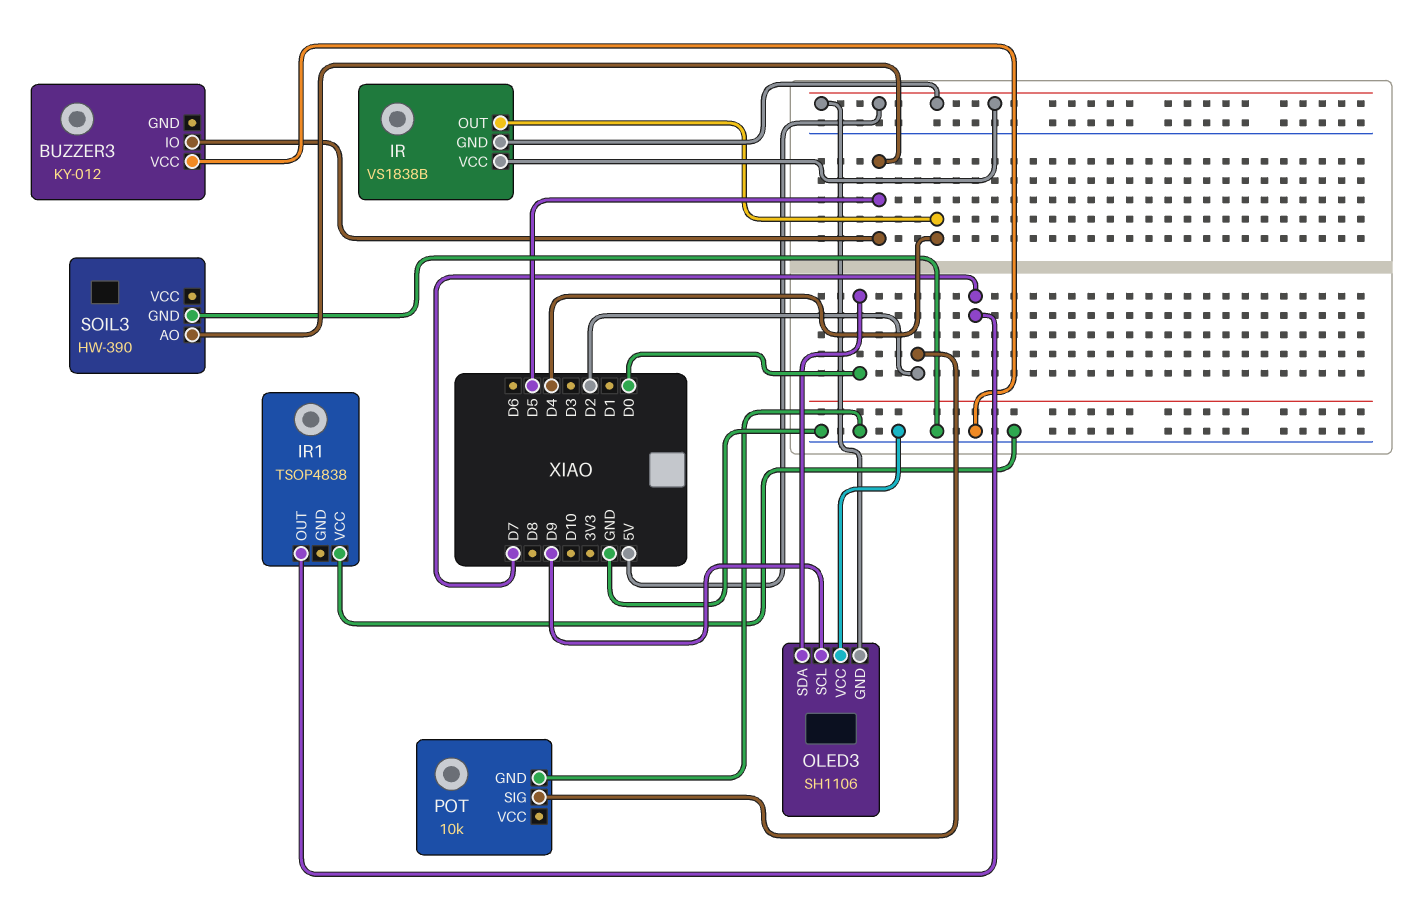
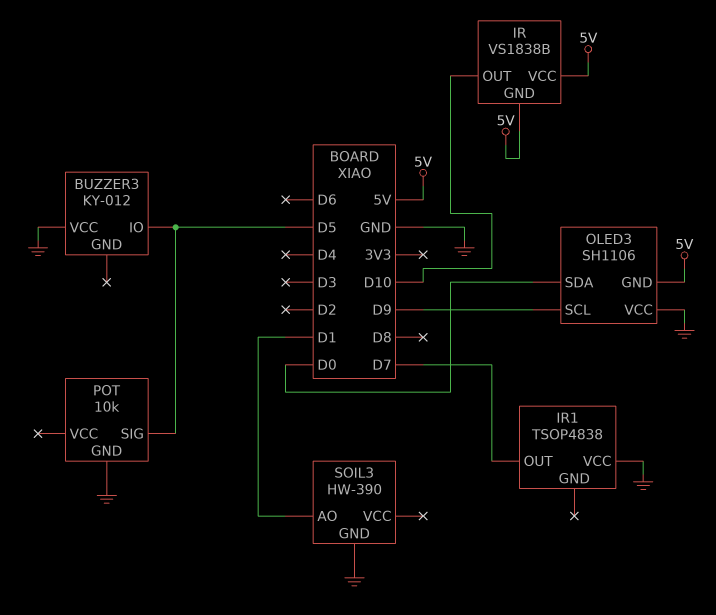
IR pin OUT: D4 -> D10
POT pin SIG: D2 -> D5
SOIL3 pin AO: D5 -> D1

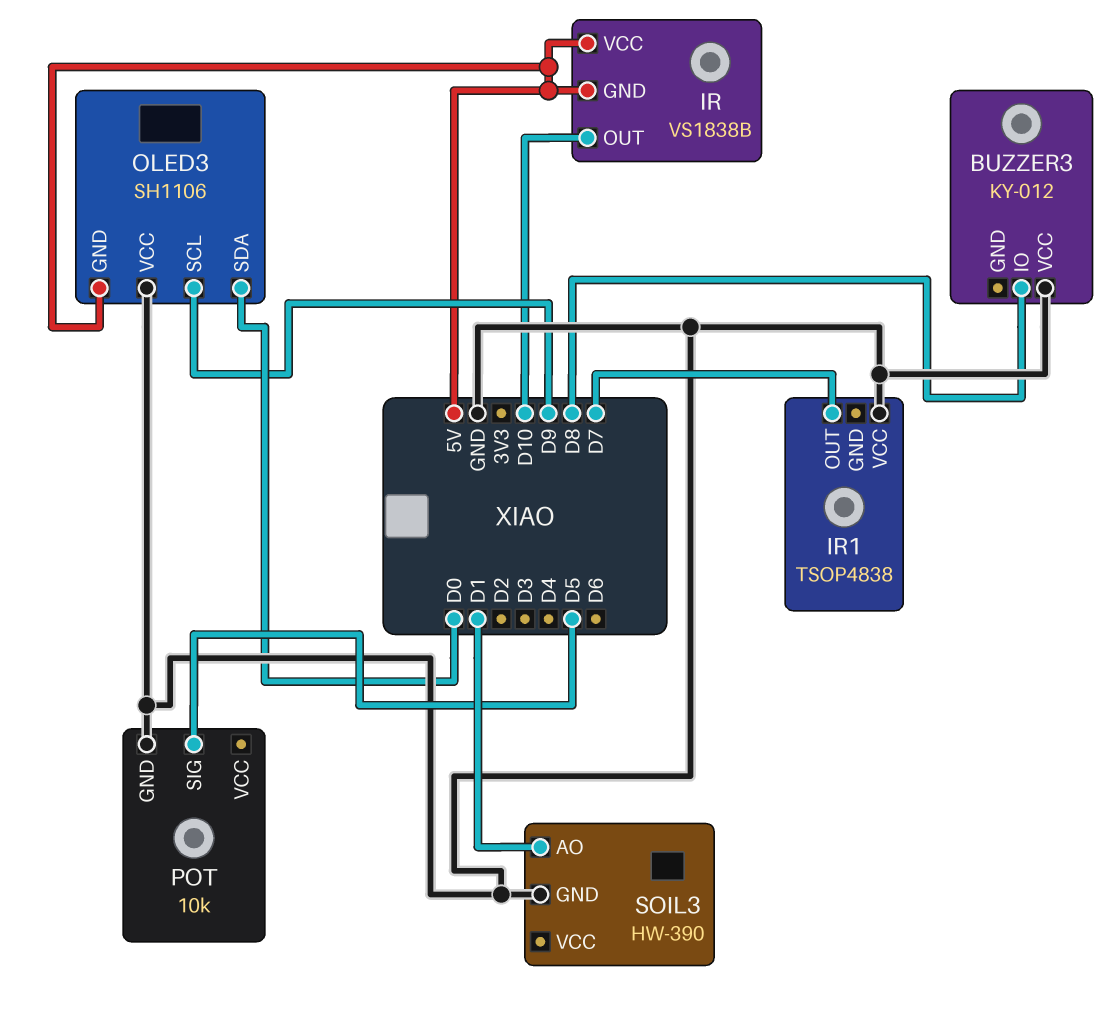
BUZZER3 pin IO: D5 -> D8

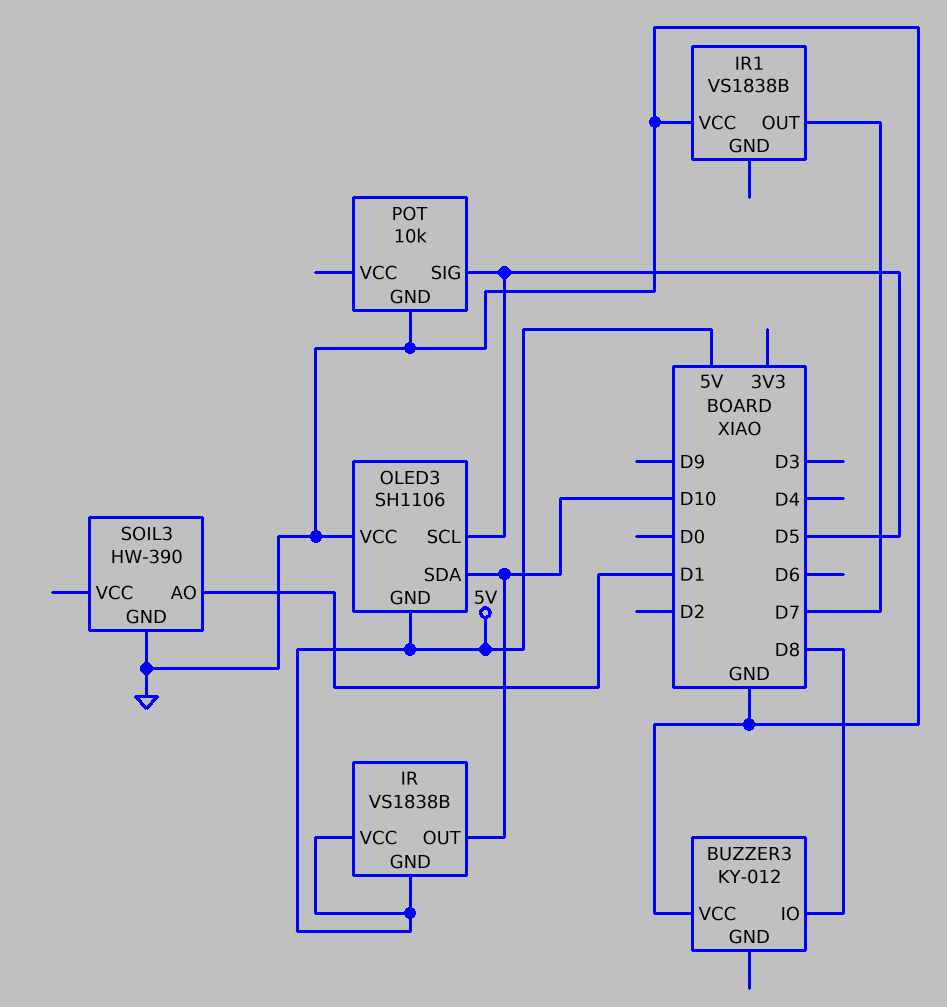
IR1: TSOP4838 -> VS1838B
OLED3 pin SCL: D9 -> D5
OLED3 pin SDA: D0 -> D10

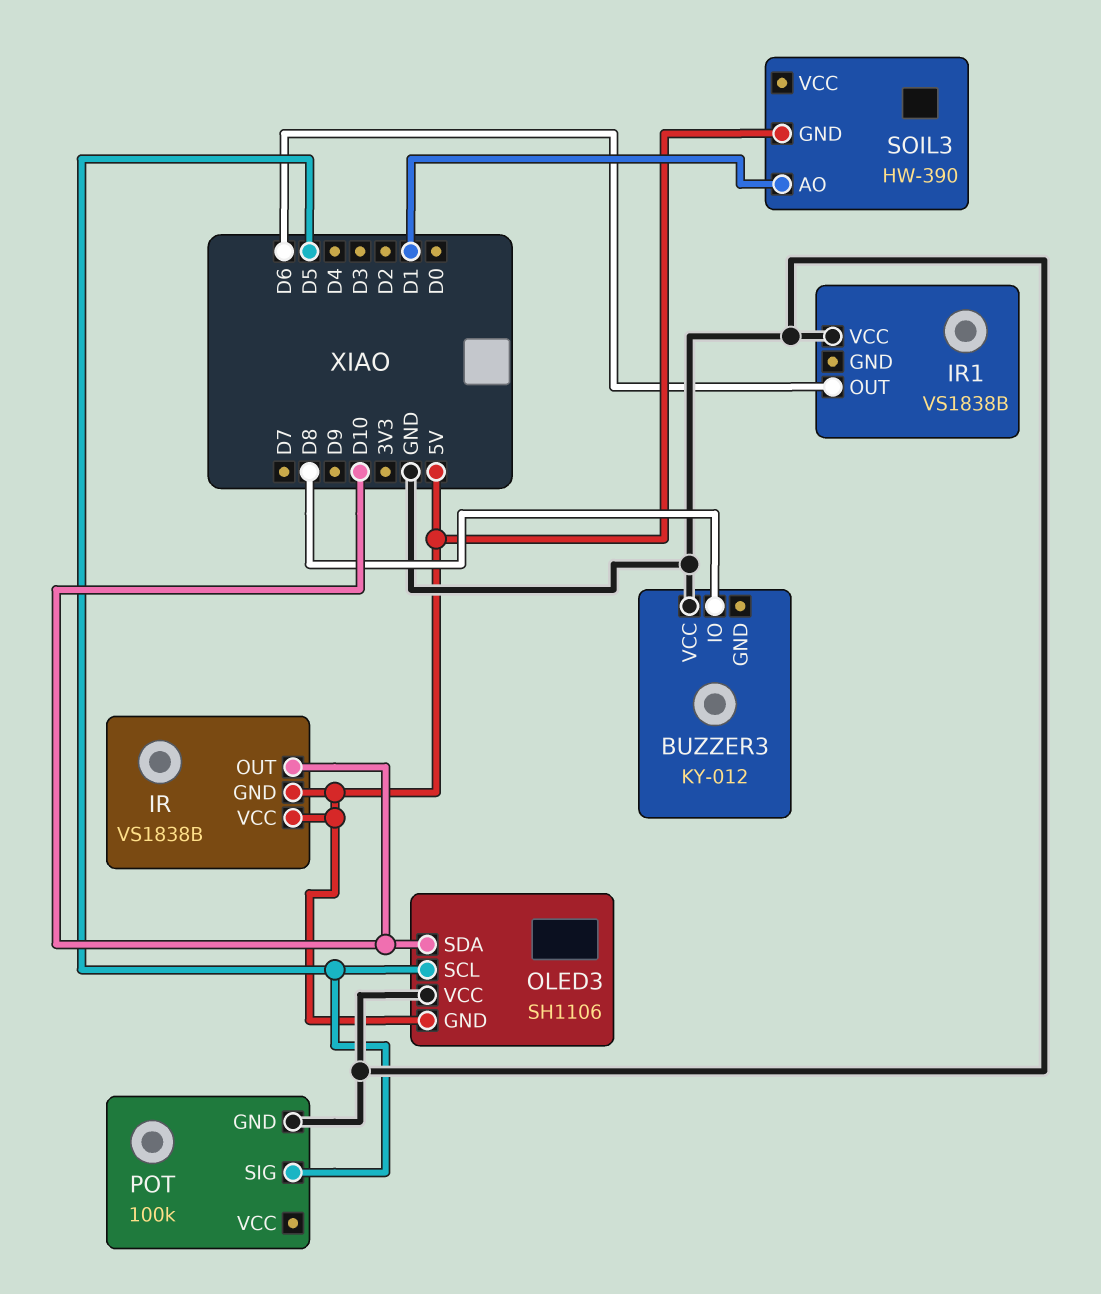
IR1 pin OUT: D7 -> D6
POT: 10k -> 100k
SOIL3 pin GND: GND -> 5V

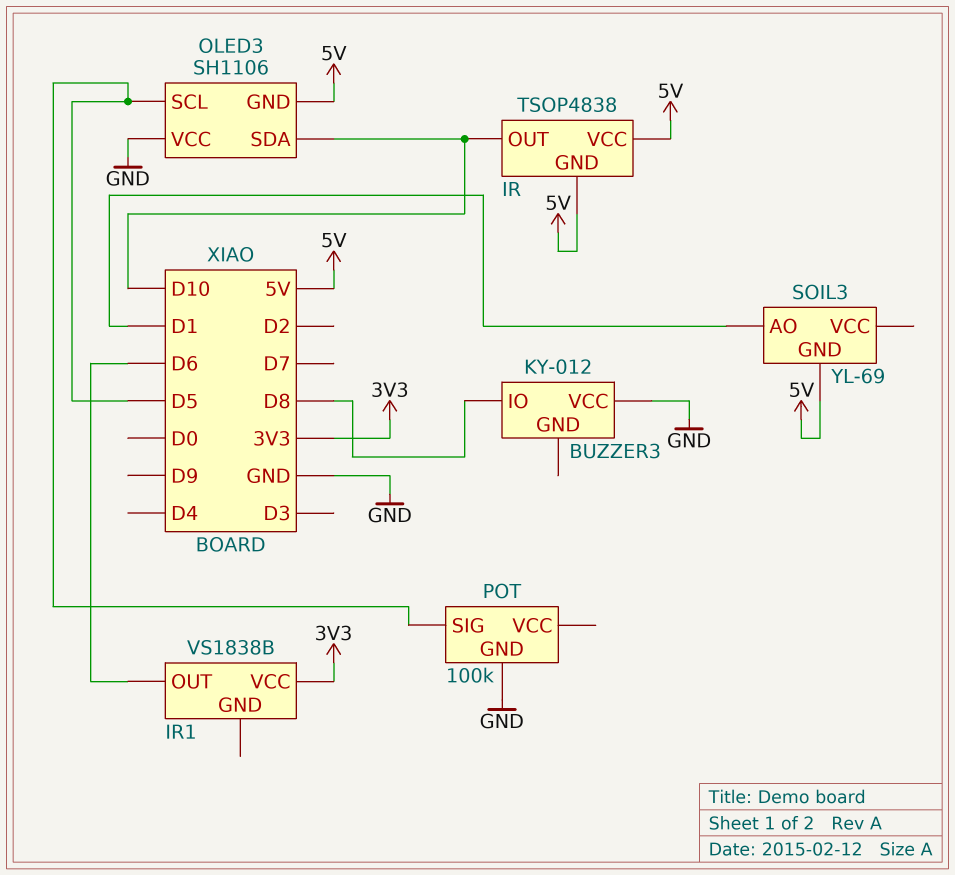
IR: VS1838B -> TSOP4838
IR1 pin VCC: GND -> 3V3
SOIL3: HW-390 -> YL-69

